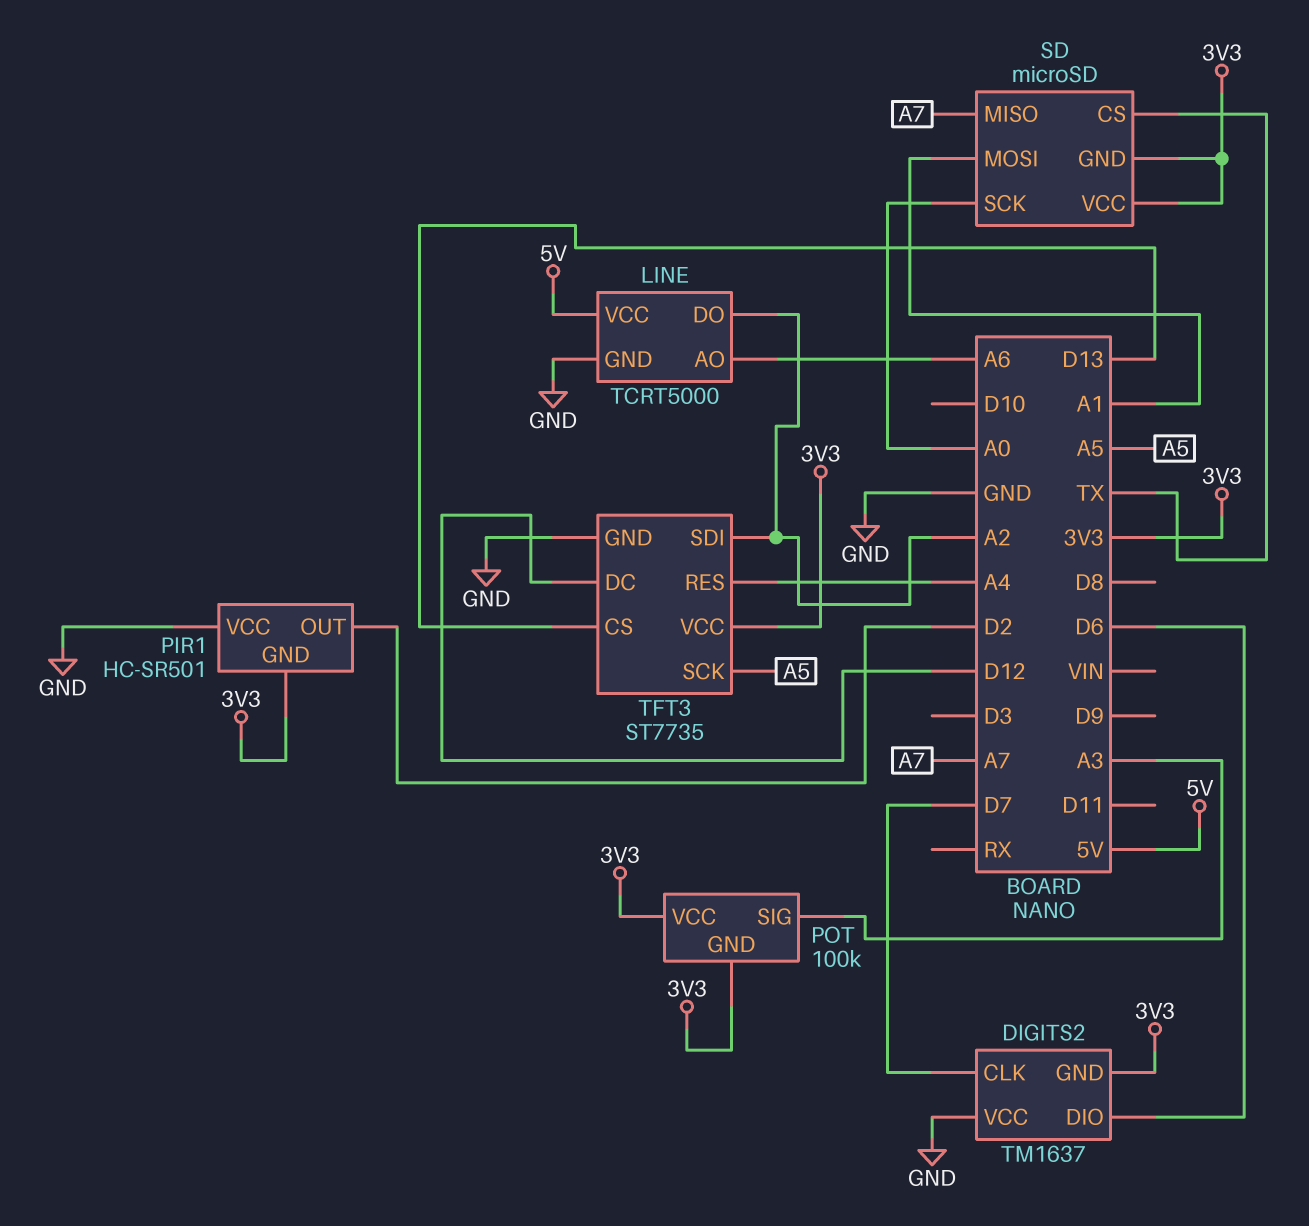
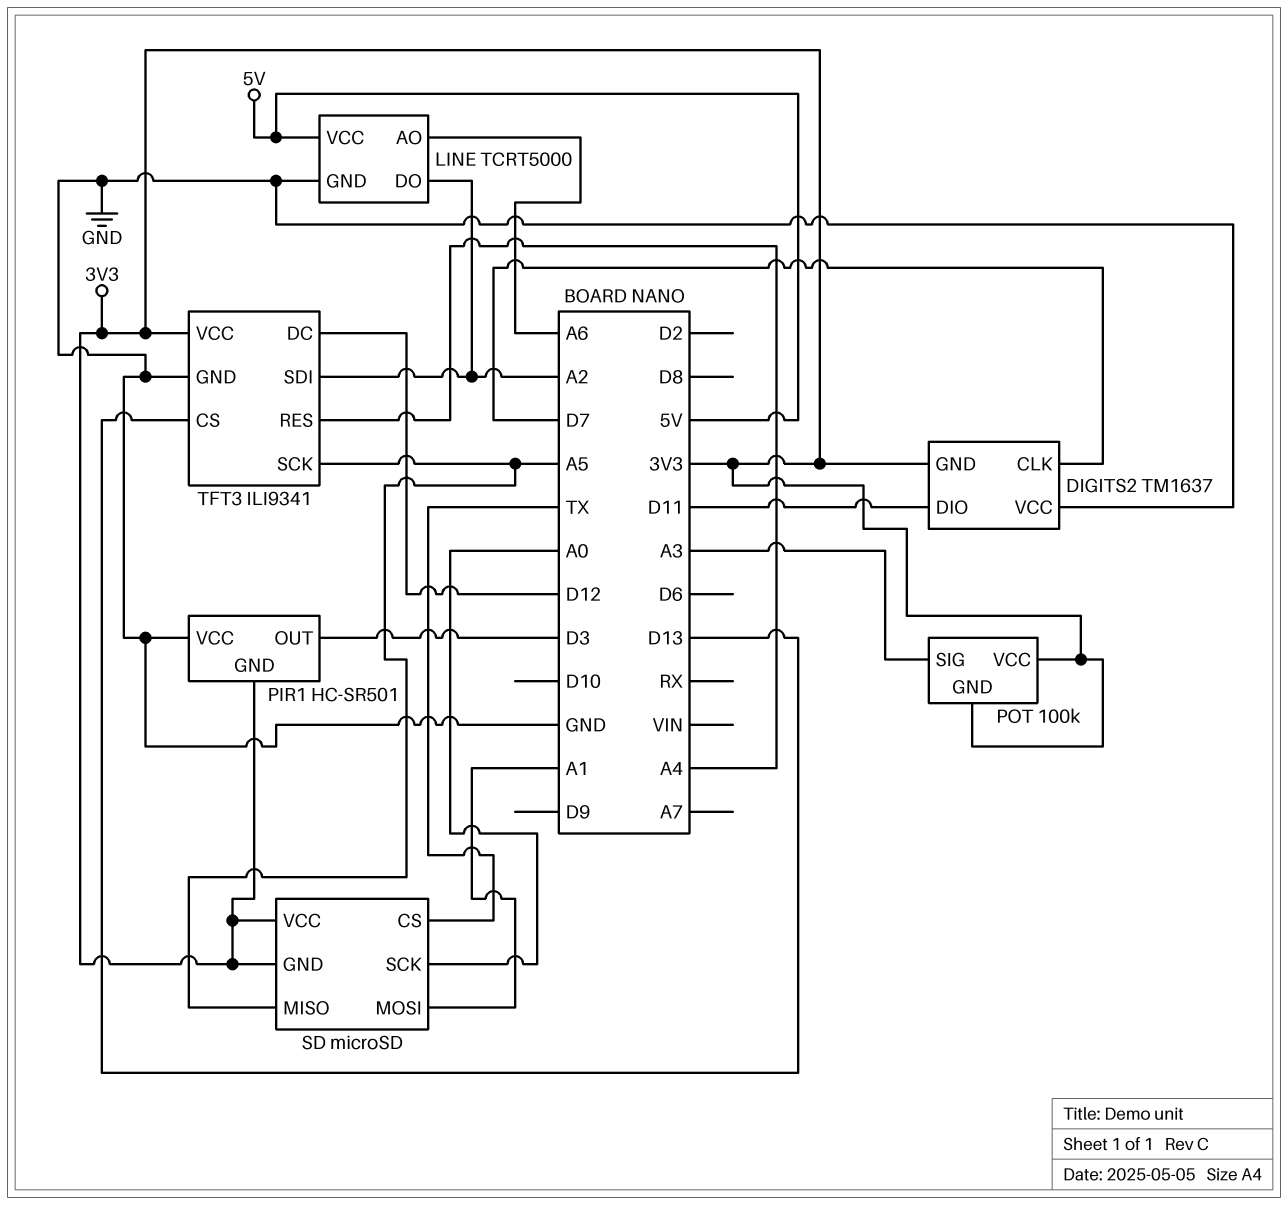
DIGITS2 pin DIO: D6 -> D11
PIR1 pin OUT: D2 -> D3
SD pin MISO: A7 -> A5
TFT3: ST7735 -> ILI9341

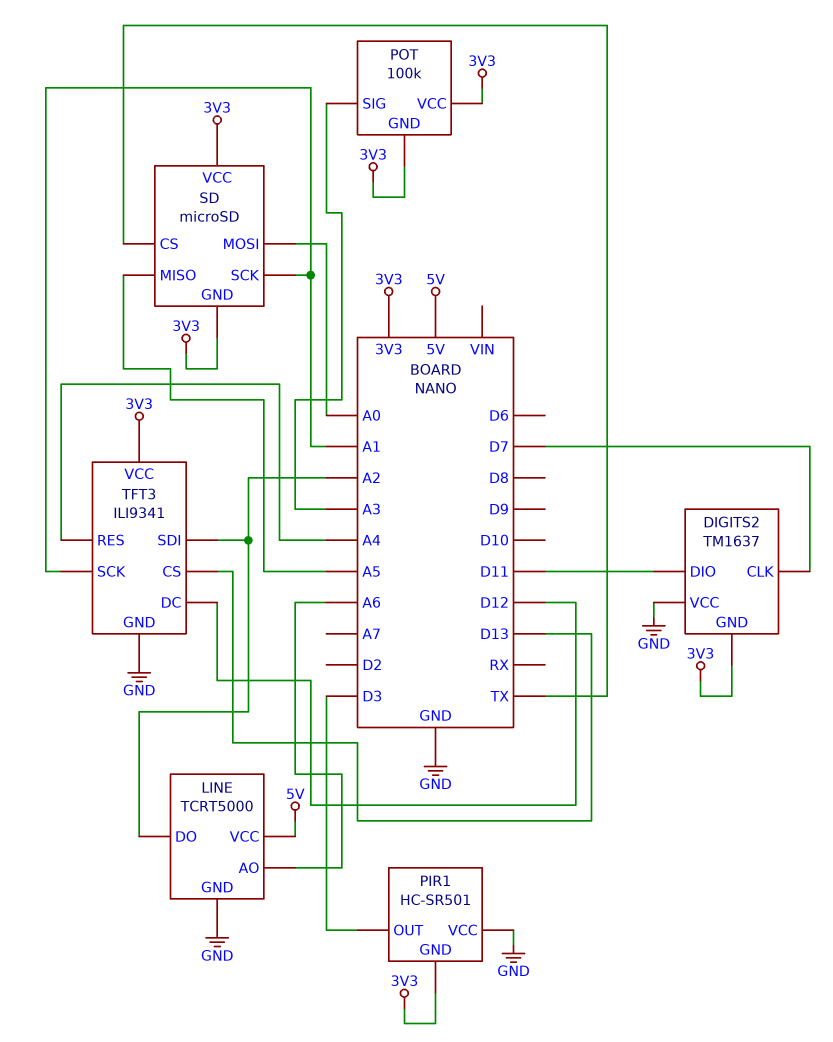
SD pin MOSI: A1 -> A0
SD pin SCK: A0 -> A1
TFT3 pin SCK: A5 -> A1

